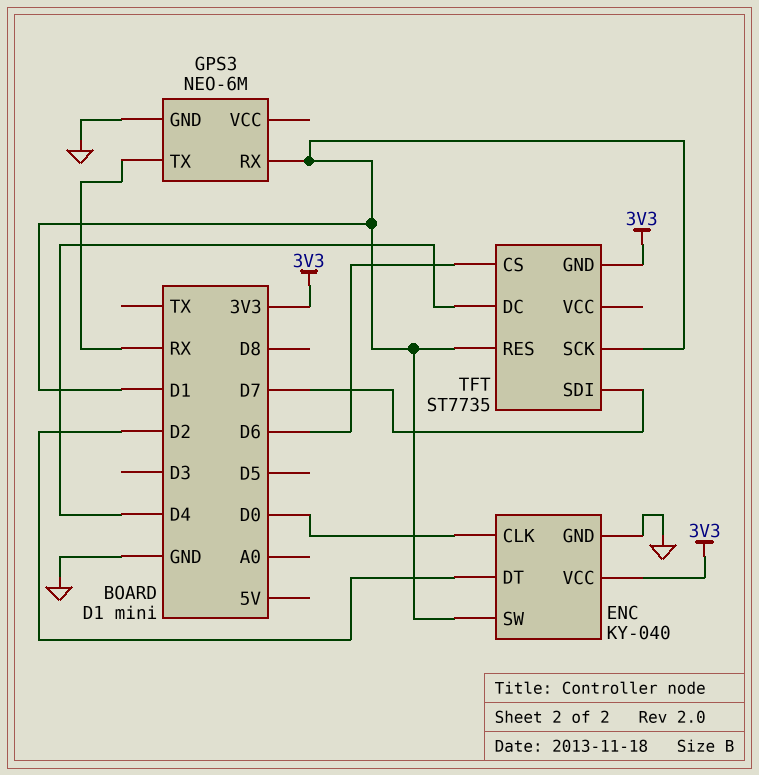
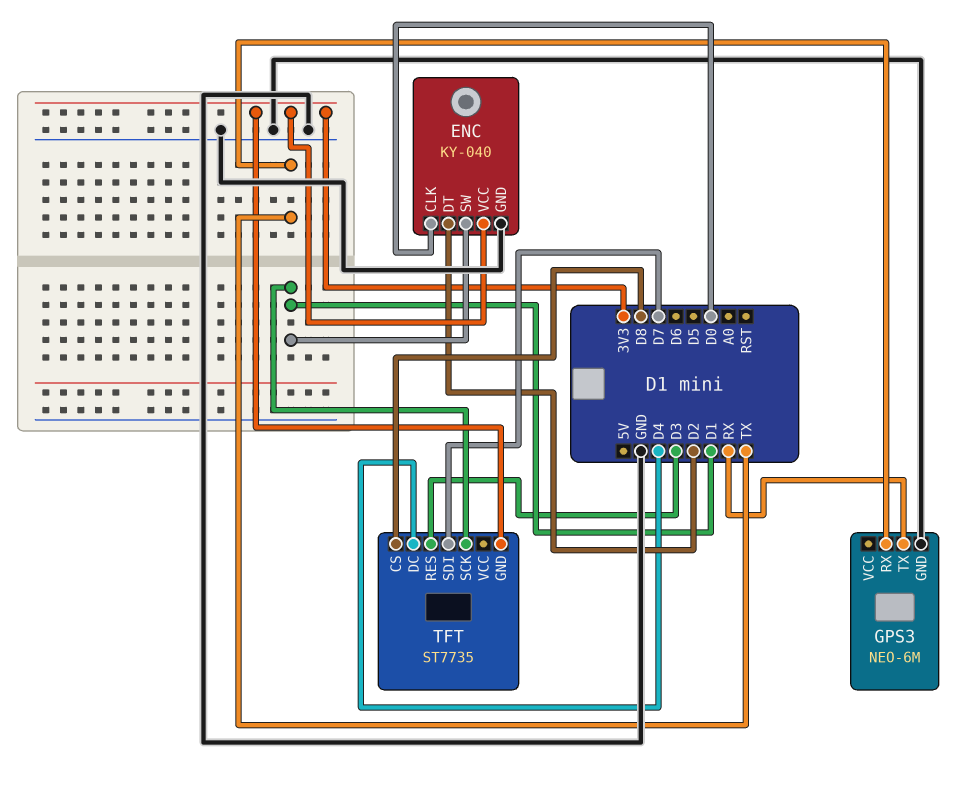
GPS3 pin RX: D1 -> TX
TFT pin CS: D6 -> D8
TFT pin RES: D1 -> D3

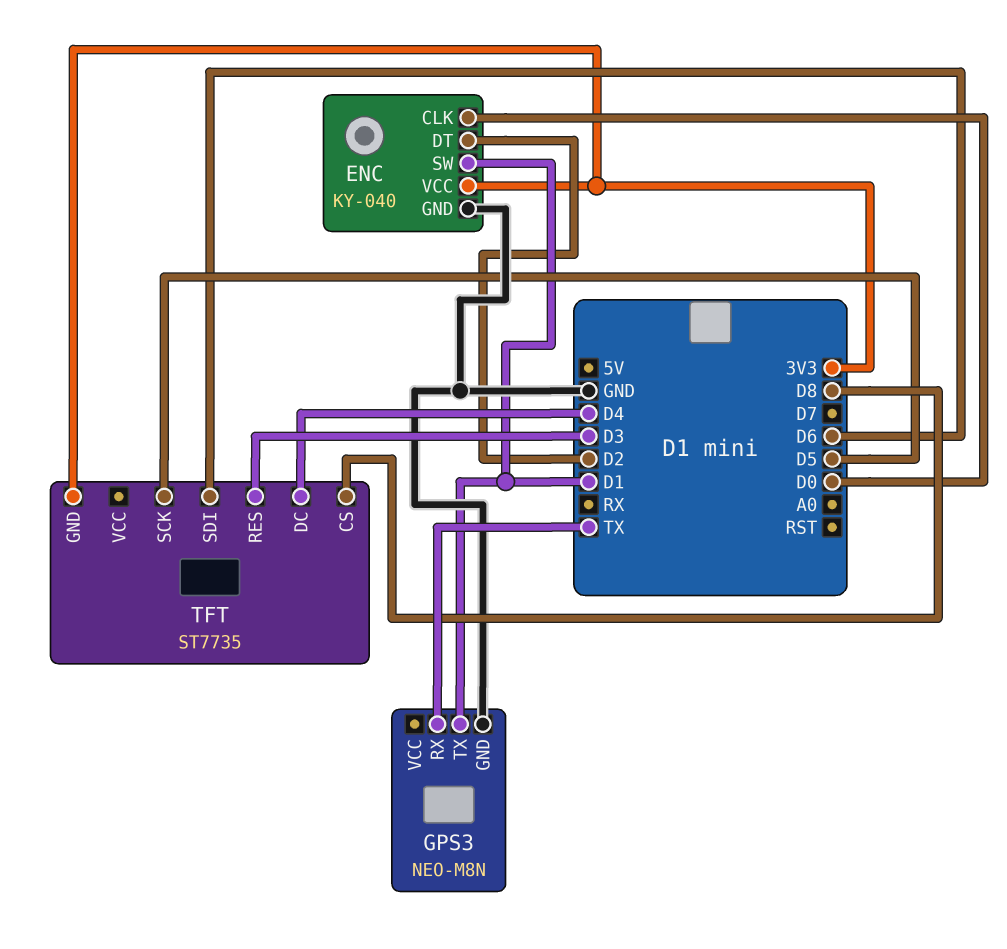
GPS3: NEO-6M -> NEO-M8N
GPS3 pin TX: RX -> D1
TFT pin SCK: D1 -> D5
TFT pin SDI: D7 -> D6

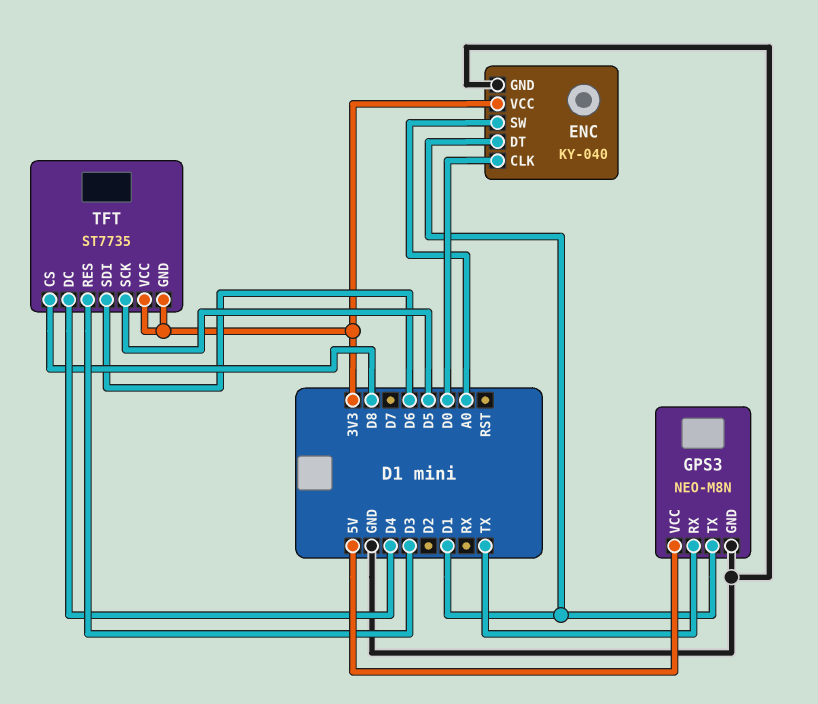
ENC pin DT: D2 -> D1
ENC pin SW: D1 -> A0
GPS3 pin VCC: none -> 5V
TFT pin VCC: none -> 3V3

